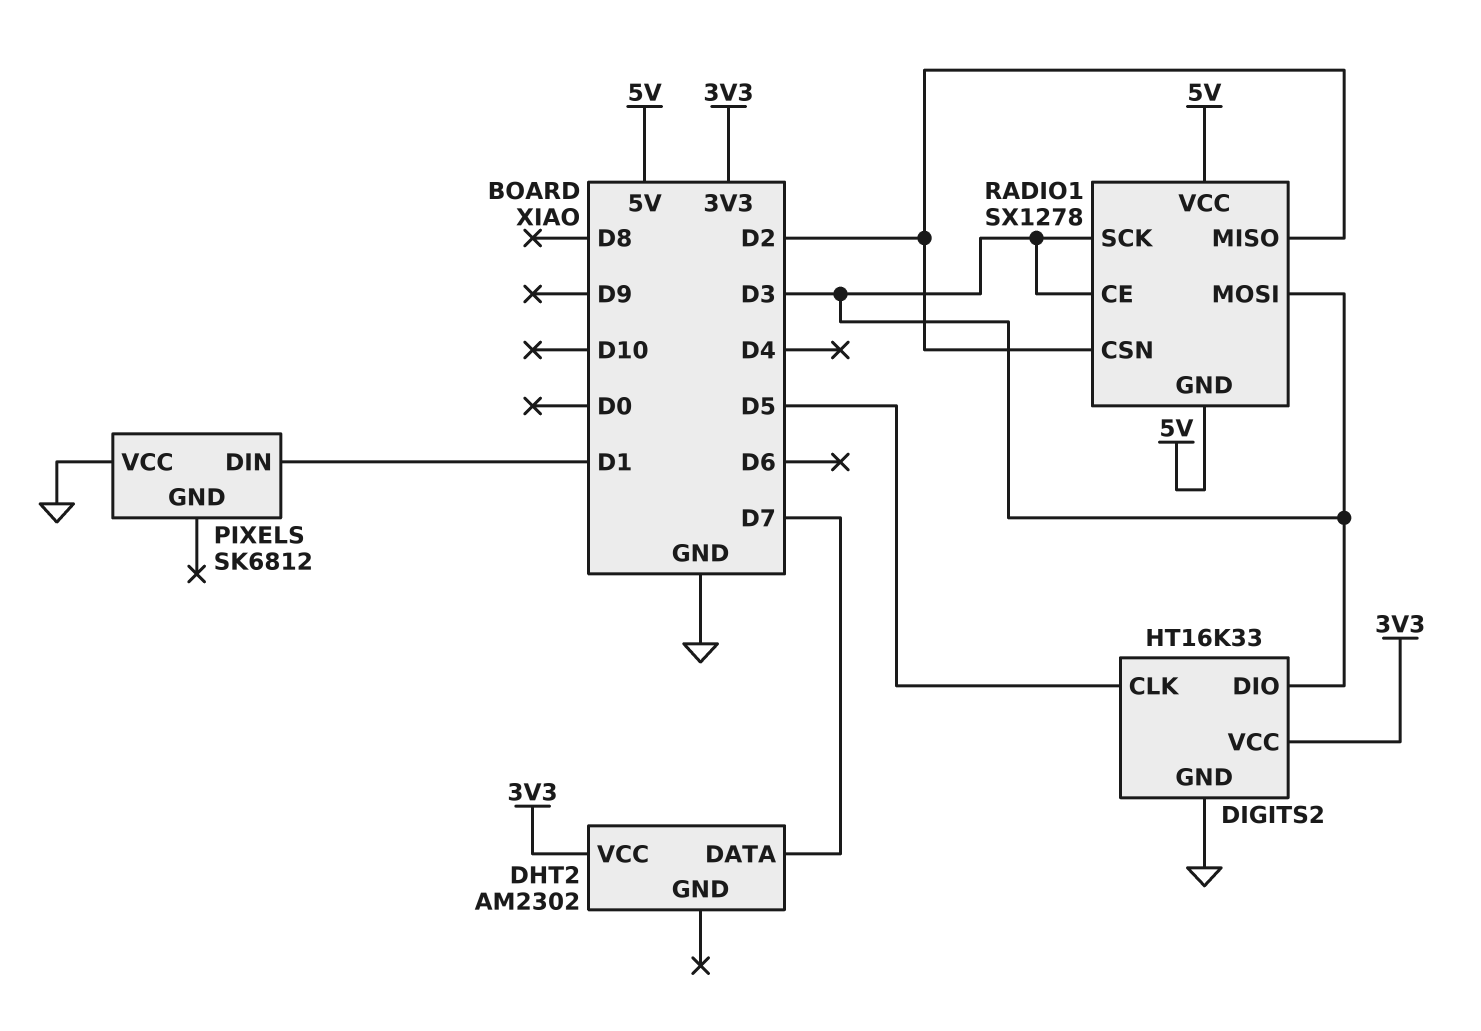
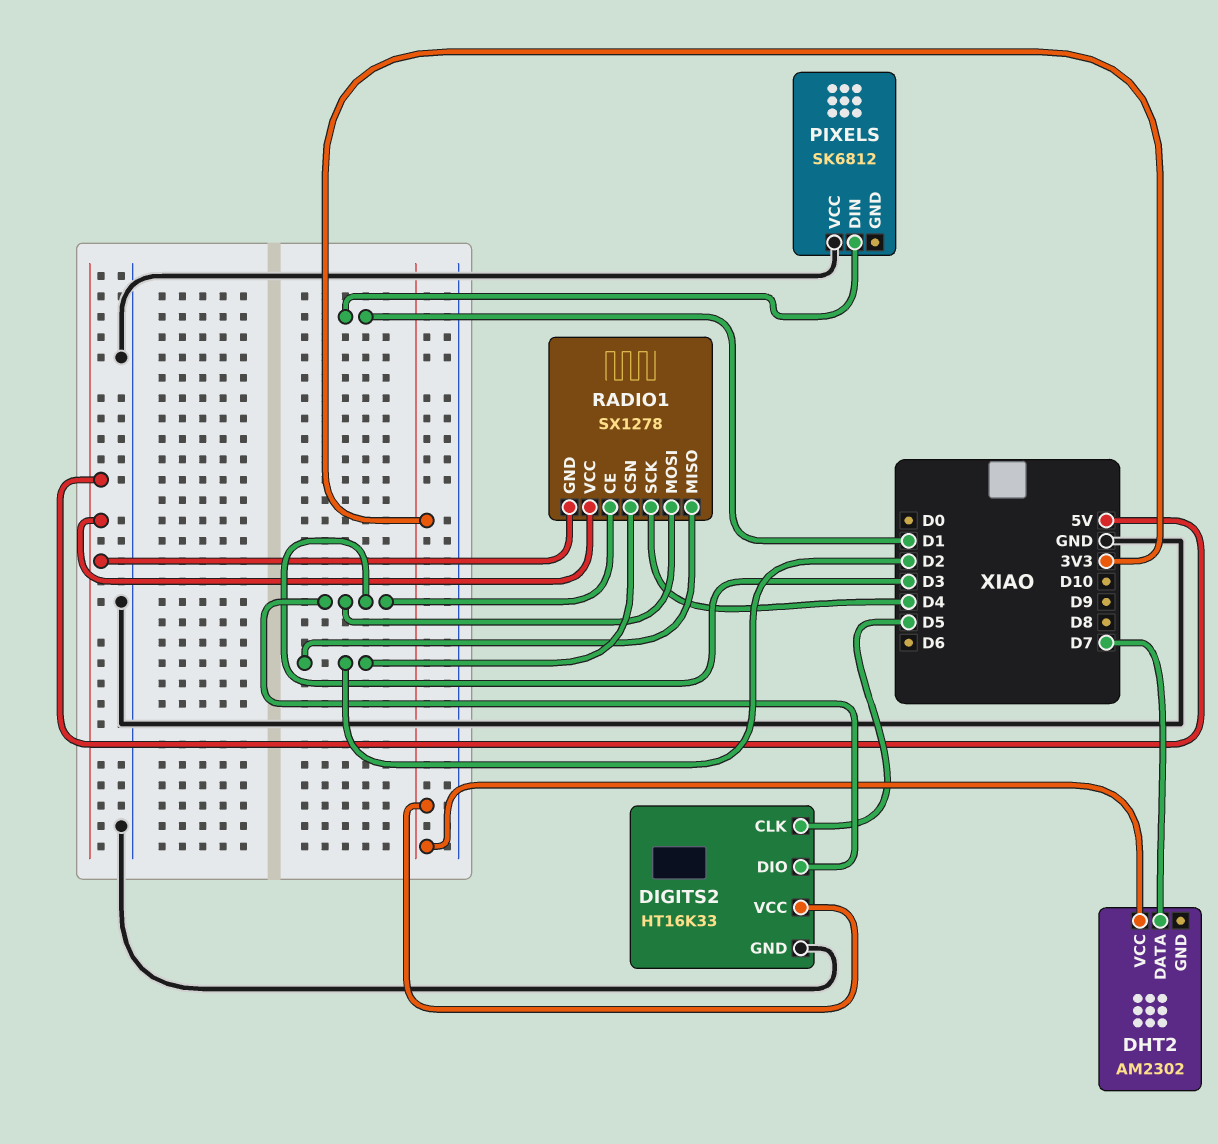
RADIO1 pin SCK: D3 -> D4

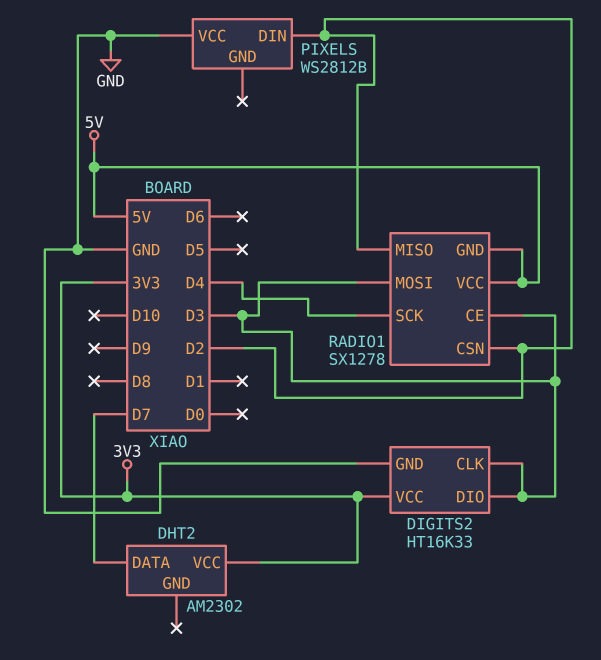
DIGITS2 pin CLK: D5 -> D3
PIXELS: SK6812 -> WS2812B
PIXELS pin DIN: D1 -> D2

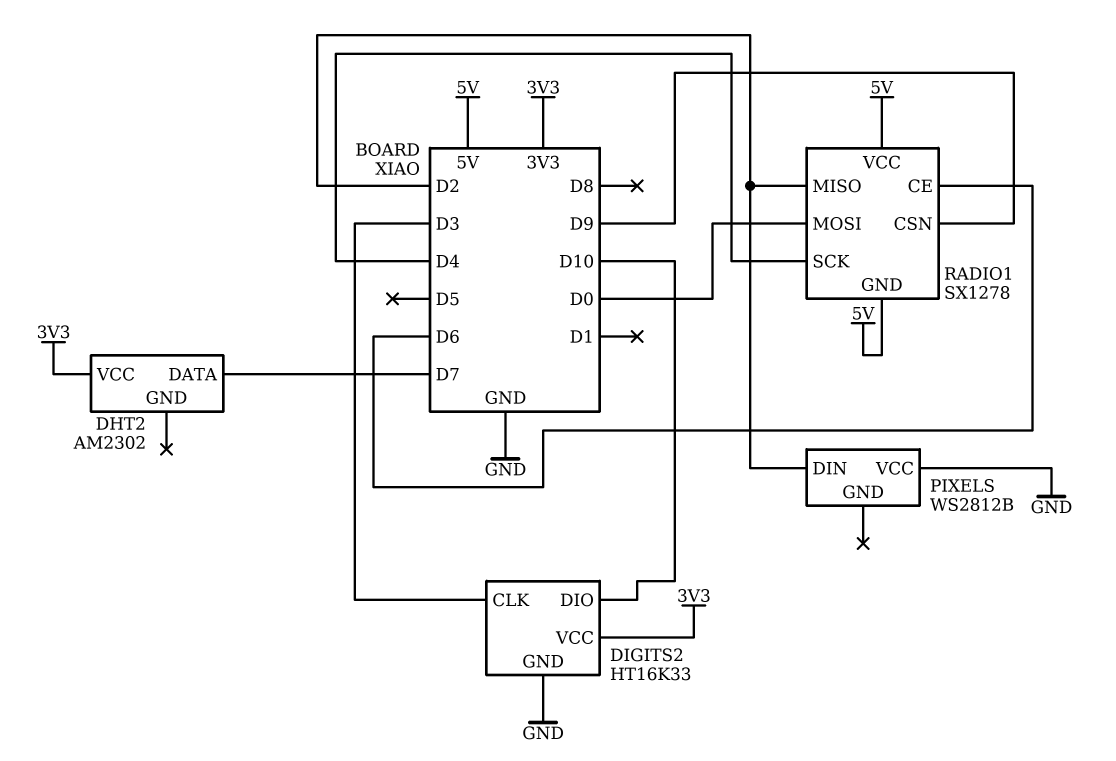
DIGITS2 pin DIO: D3 -> D10
RADIO1 pin CE: D3 -> D6
RADIO1 pin CSN: D2 -> D9
RADIO1 pin MOSI: D3 -> D0

